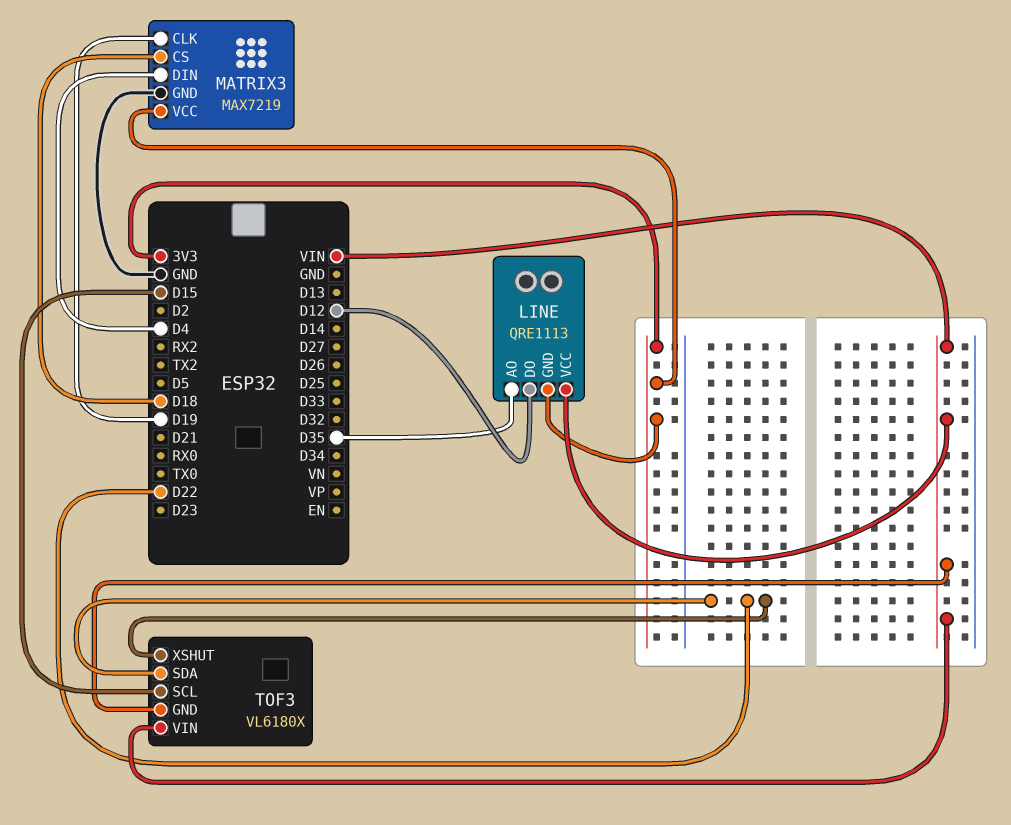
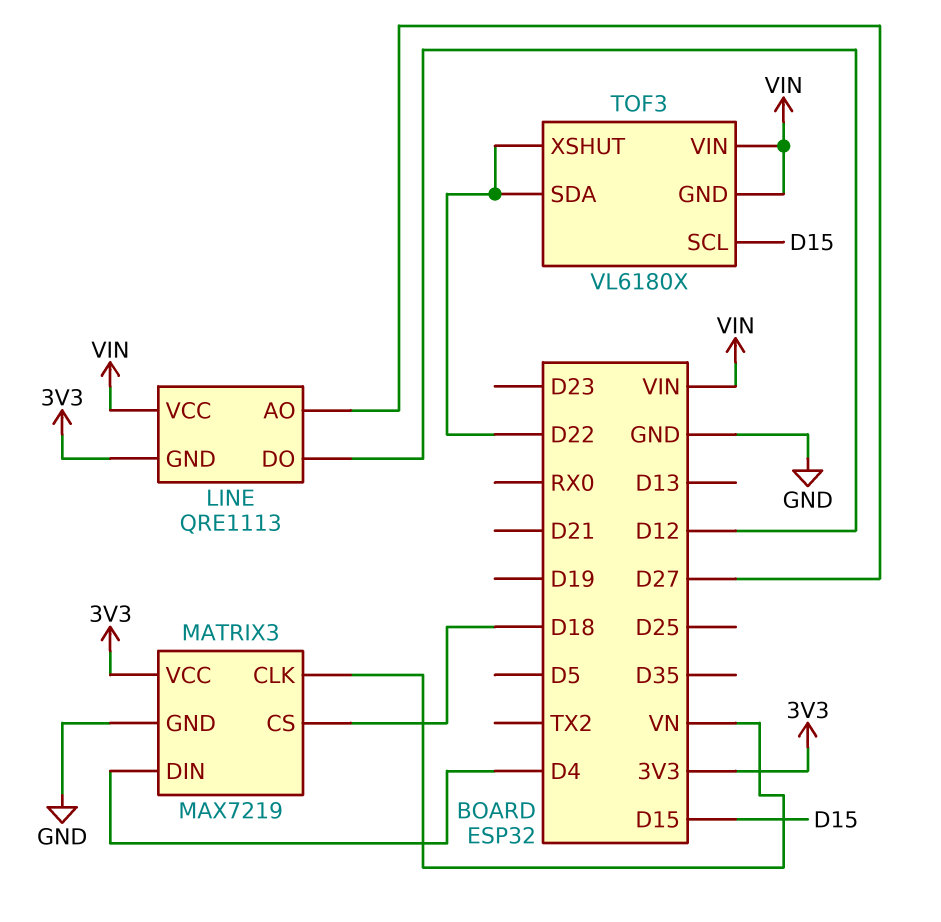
LINE pin AO: D35 -> D27
MATRIX3 pin CLK: D19 -> VN

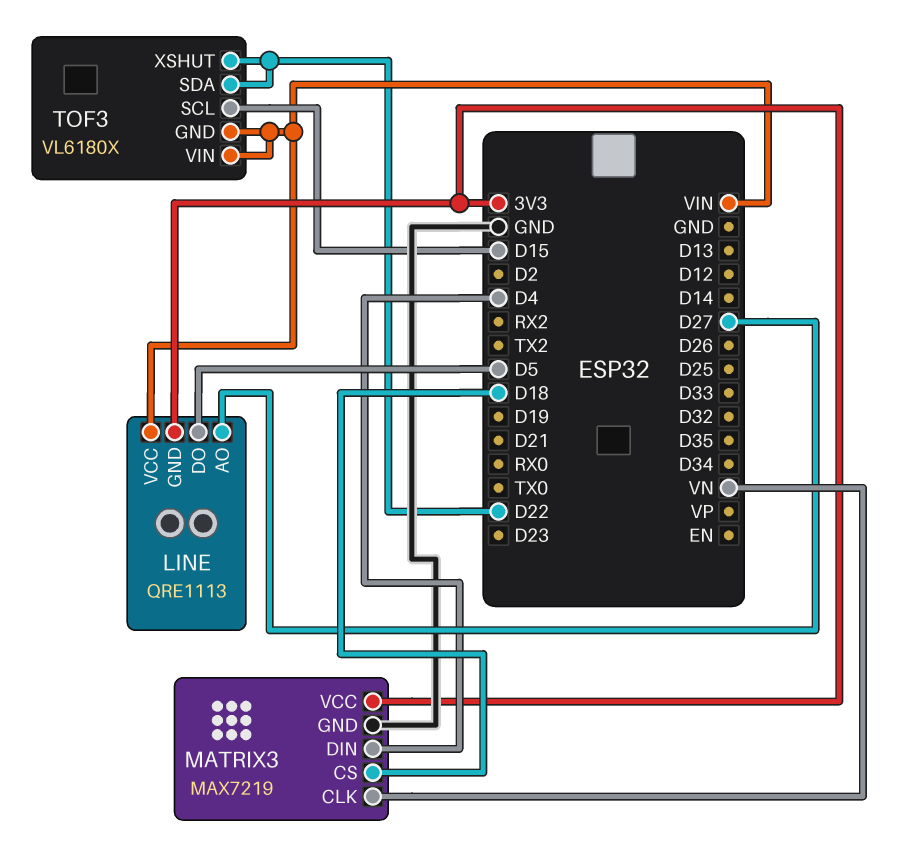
LINE pin DO: D12 -> D5

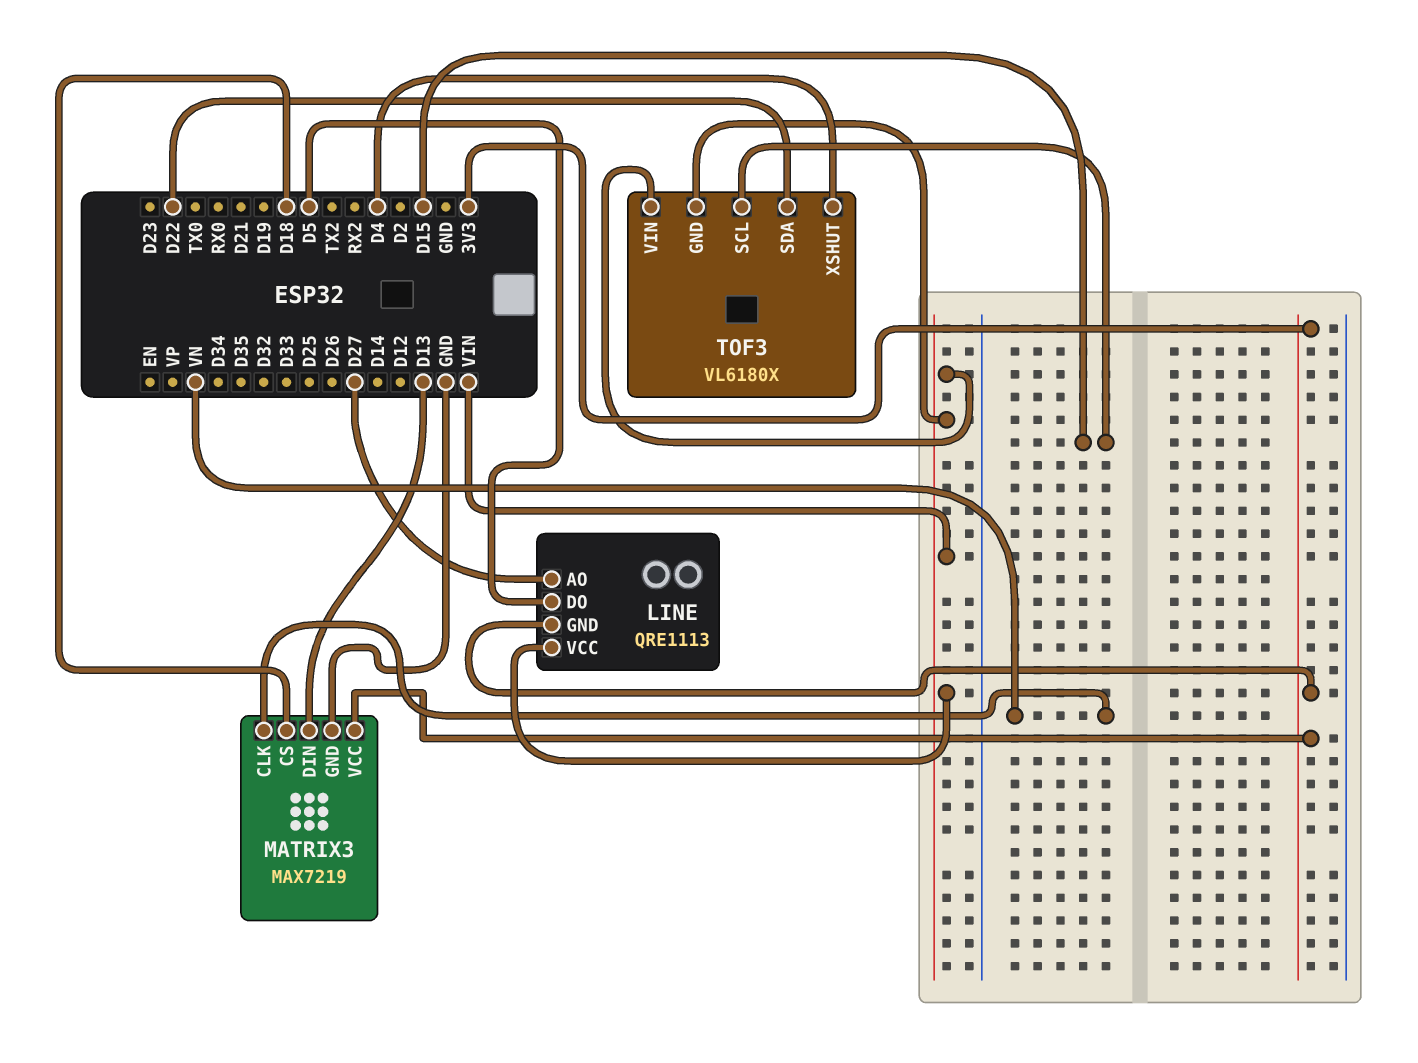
MATRIX3 pin DIN: D4 -> D13
TOF3 pin XSHUT: D22 -> D4

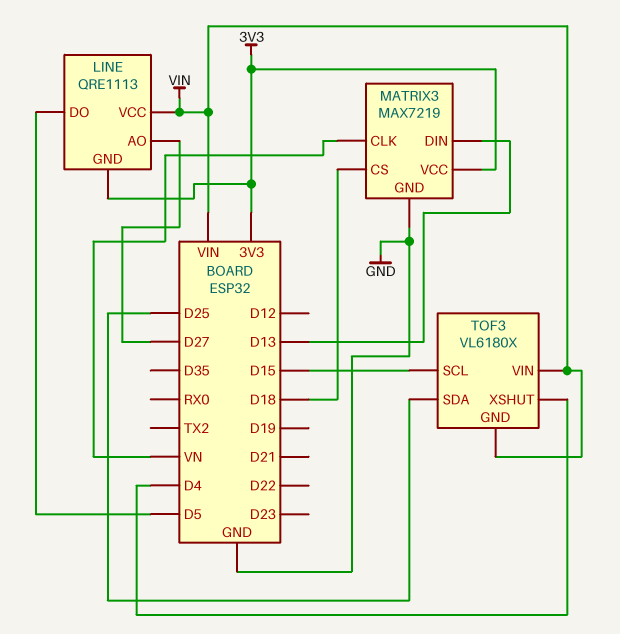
TOF3 pin SDA: D22 -> D25

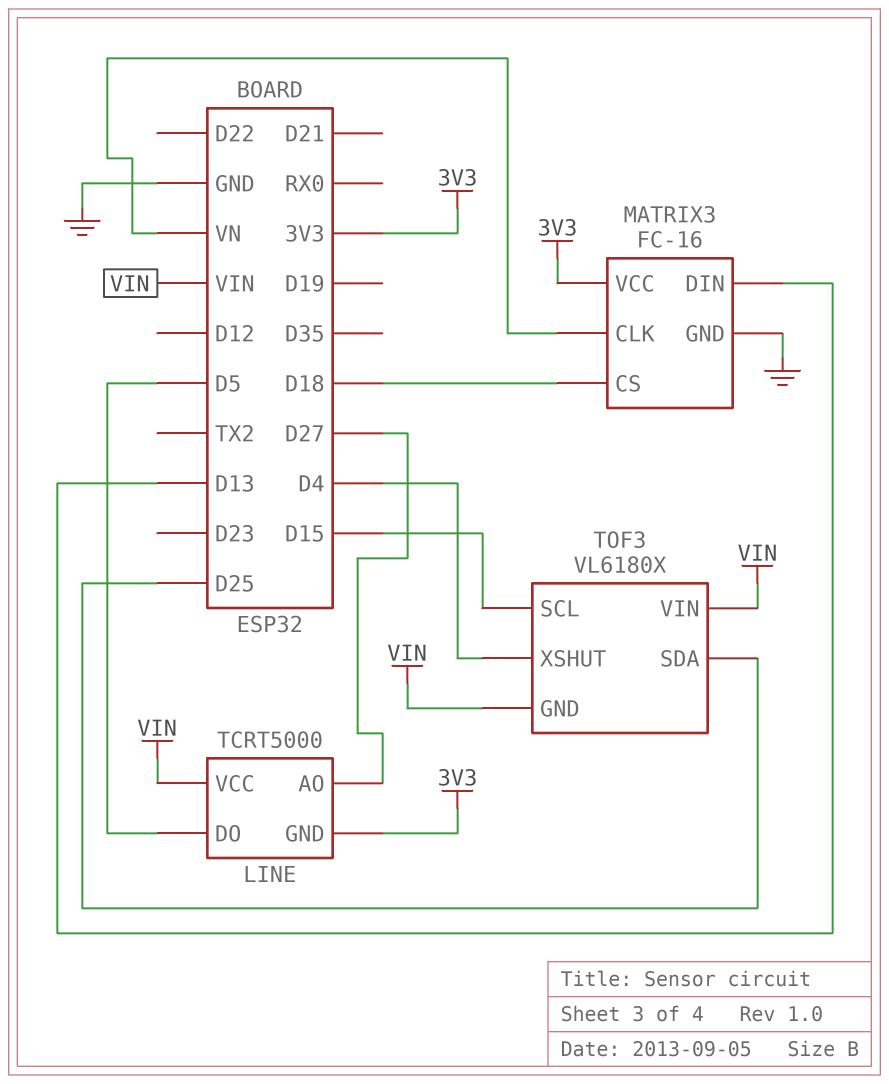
LINE: QRE1113 -> TCRT5000
MATRIX3: MAX7219 -> FC-16

